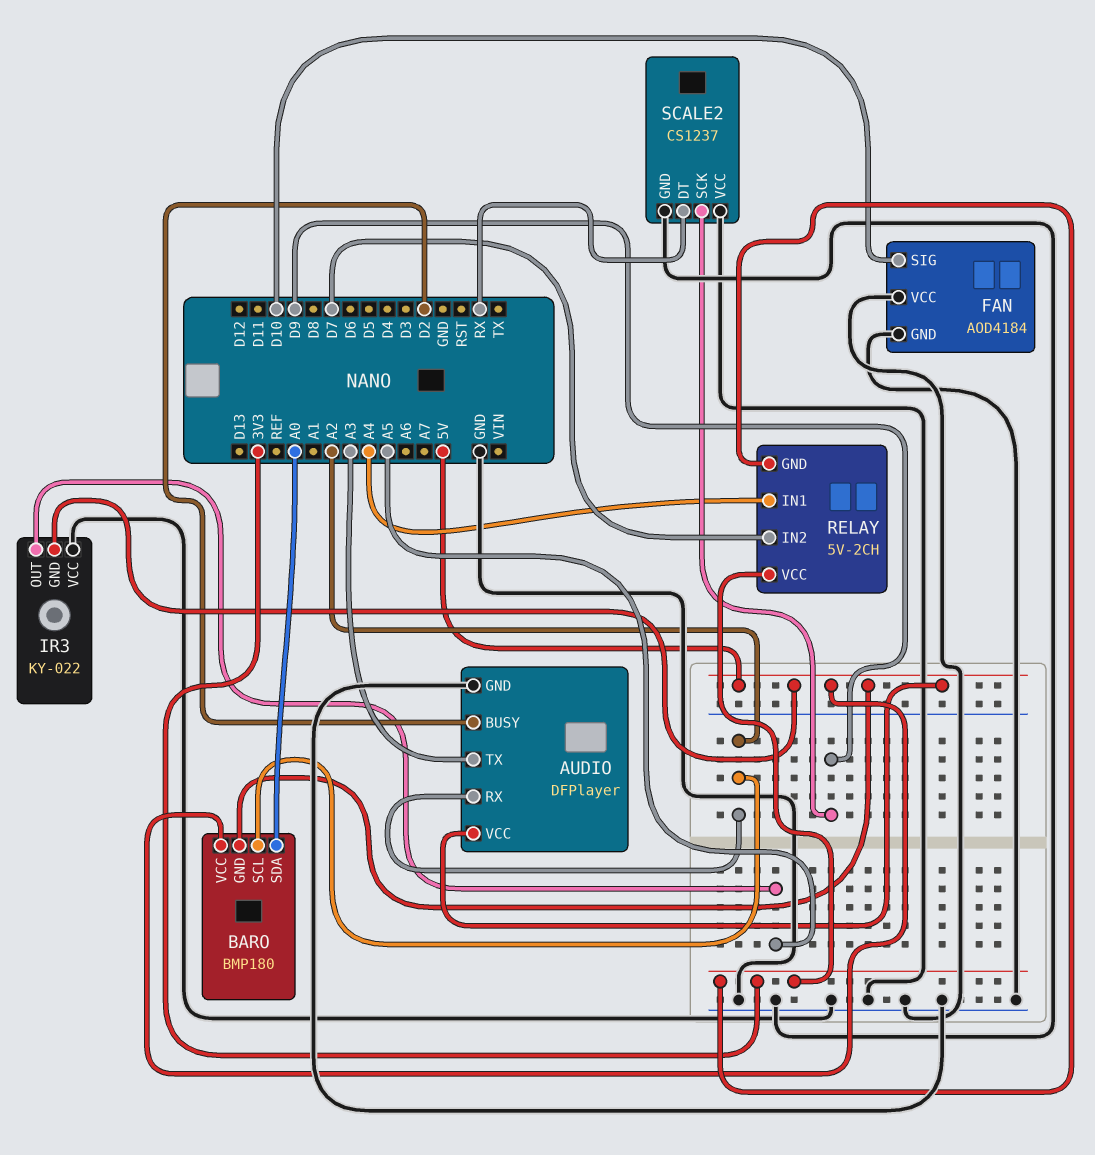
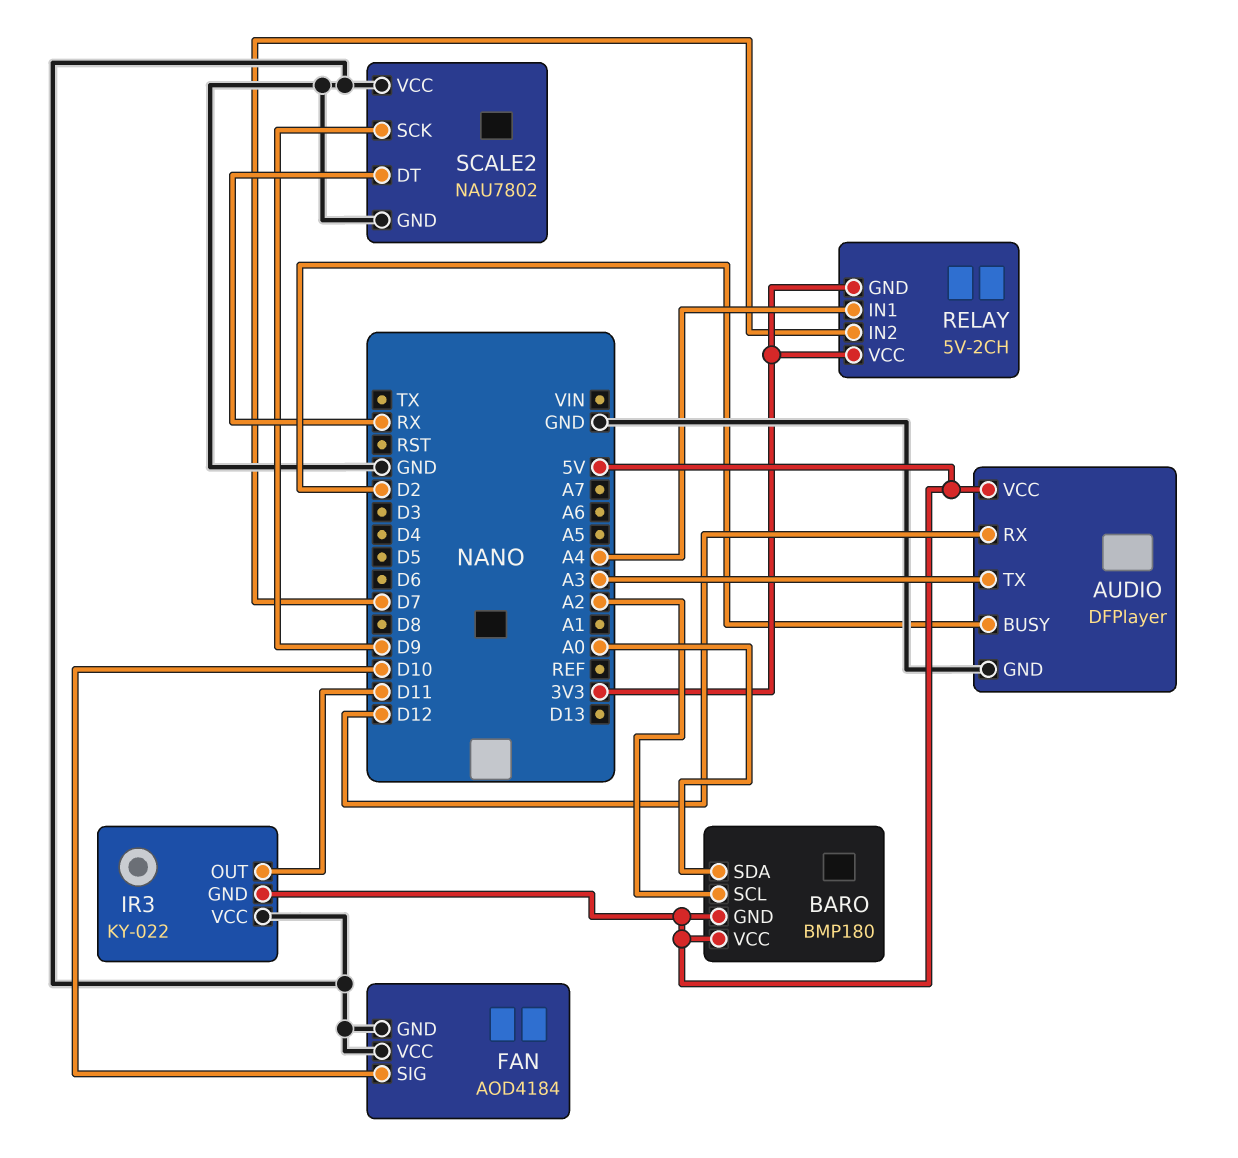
AUDIO pin RX: A2 -> D12
IR3 pin OUT: A5 -> D11
SCALE2: CS1237 -> NAU7802

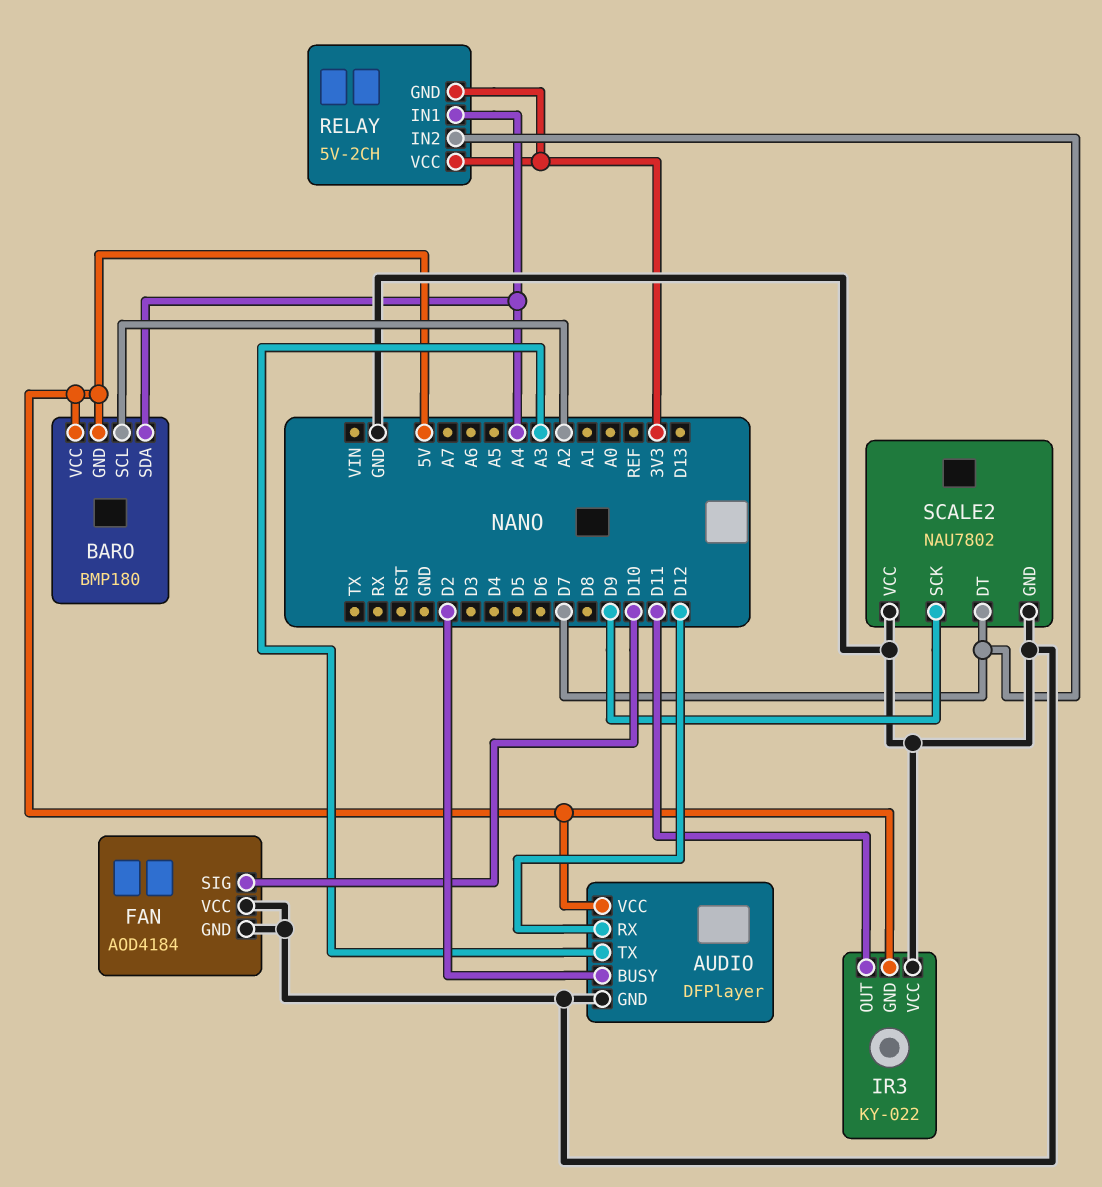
BARO pin SDA: A0 -> A4
SCALE2 pin DT: RX -> D7

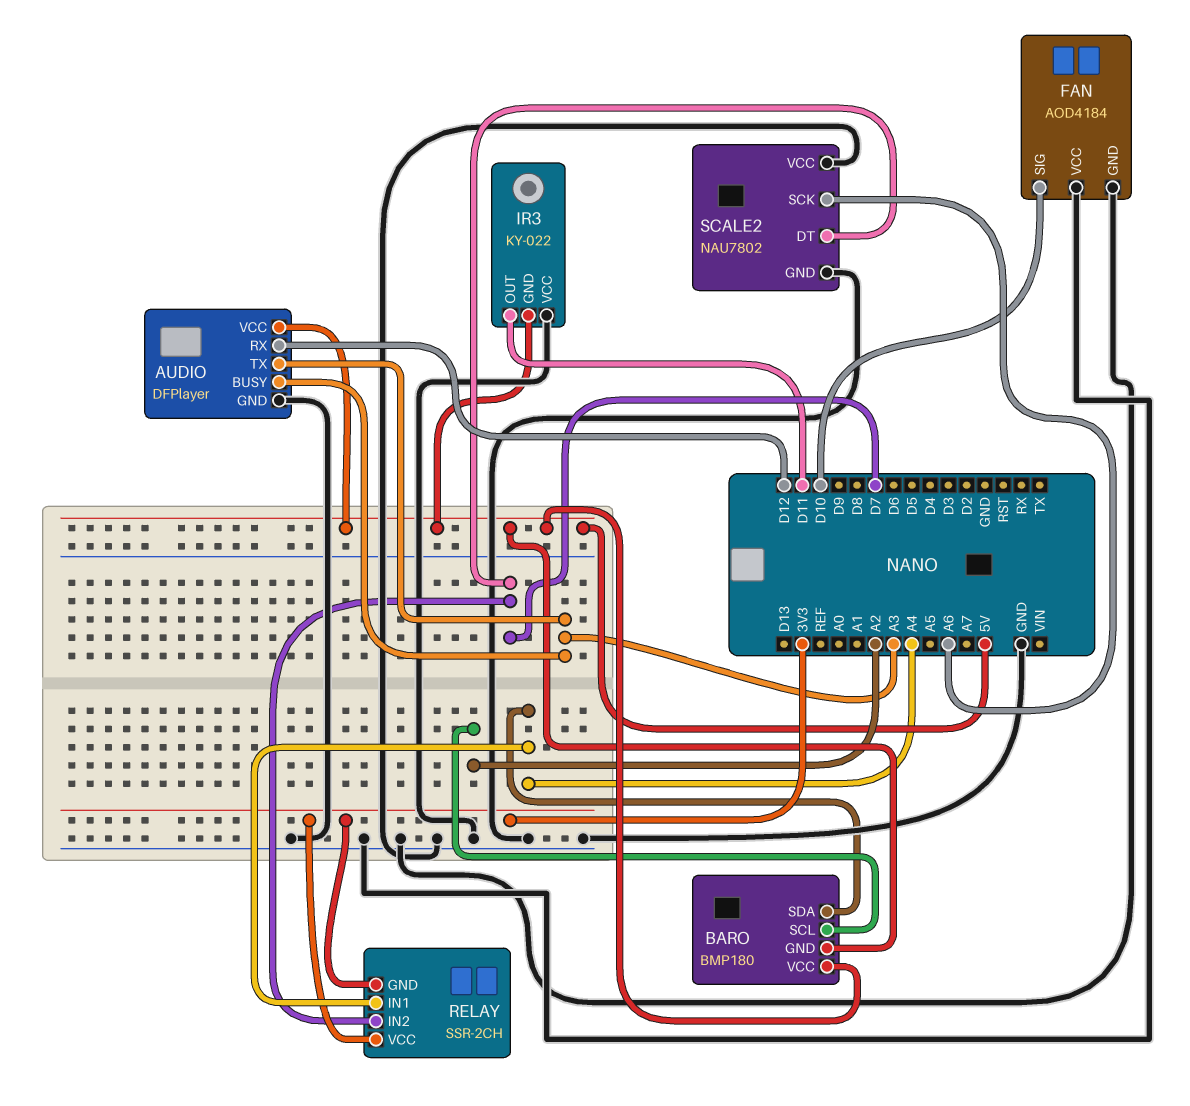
AUDIO pin BUSY: D2 -> A3
RELAY: 5V-2CH -> SSR-2CH
SCALE2 pin SCK: D9 -> A6

